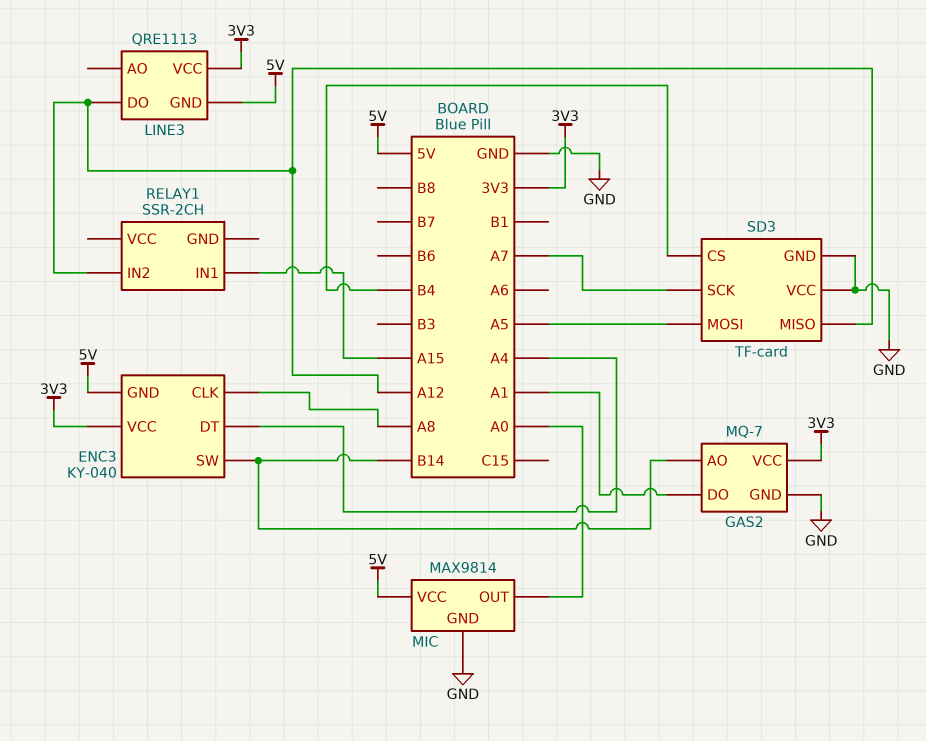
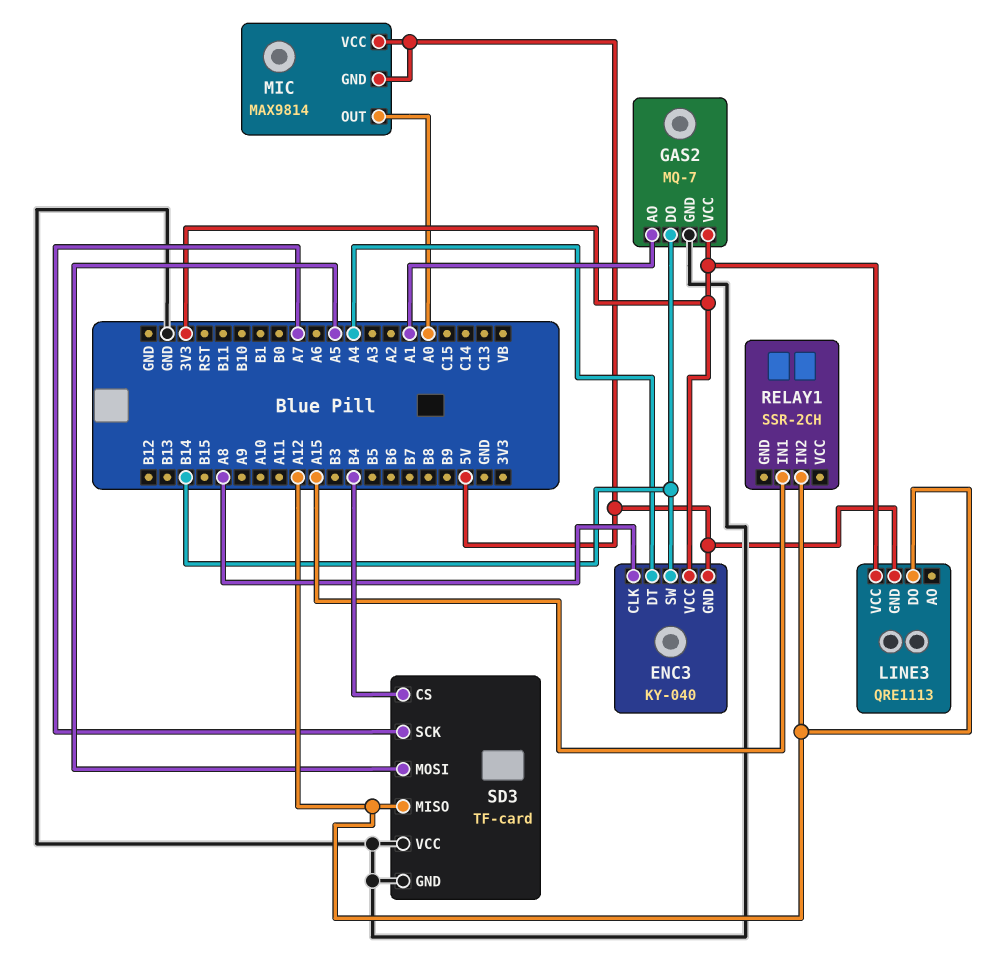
GAS2 pin AO: B14 -> A1
GAS2 pin DO: A1 -> B14
MIC pin GND: GND -> 5V

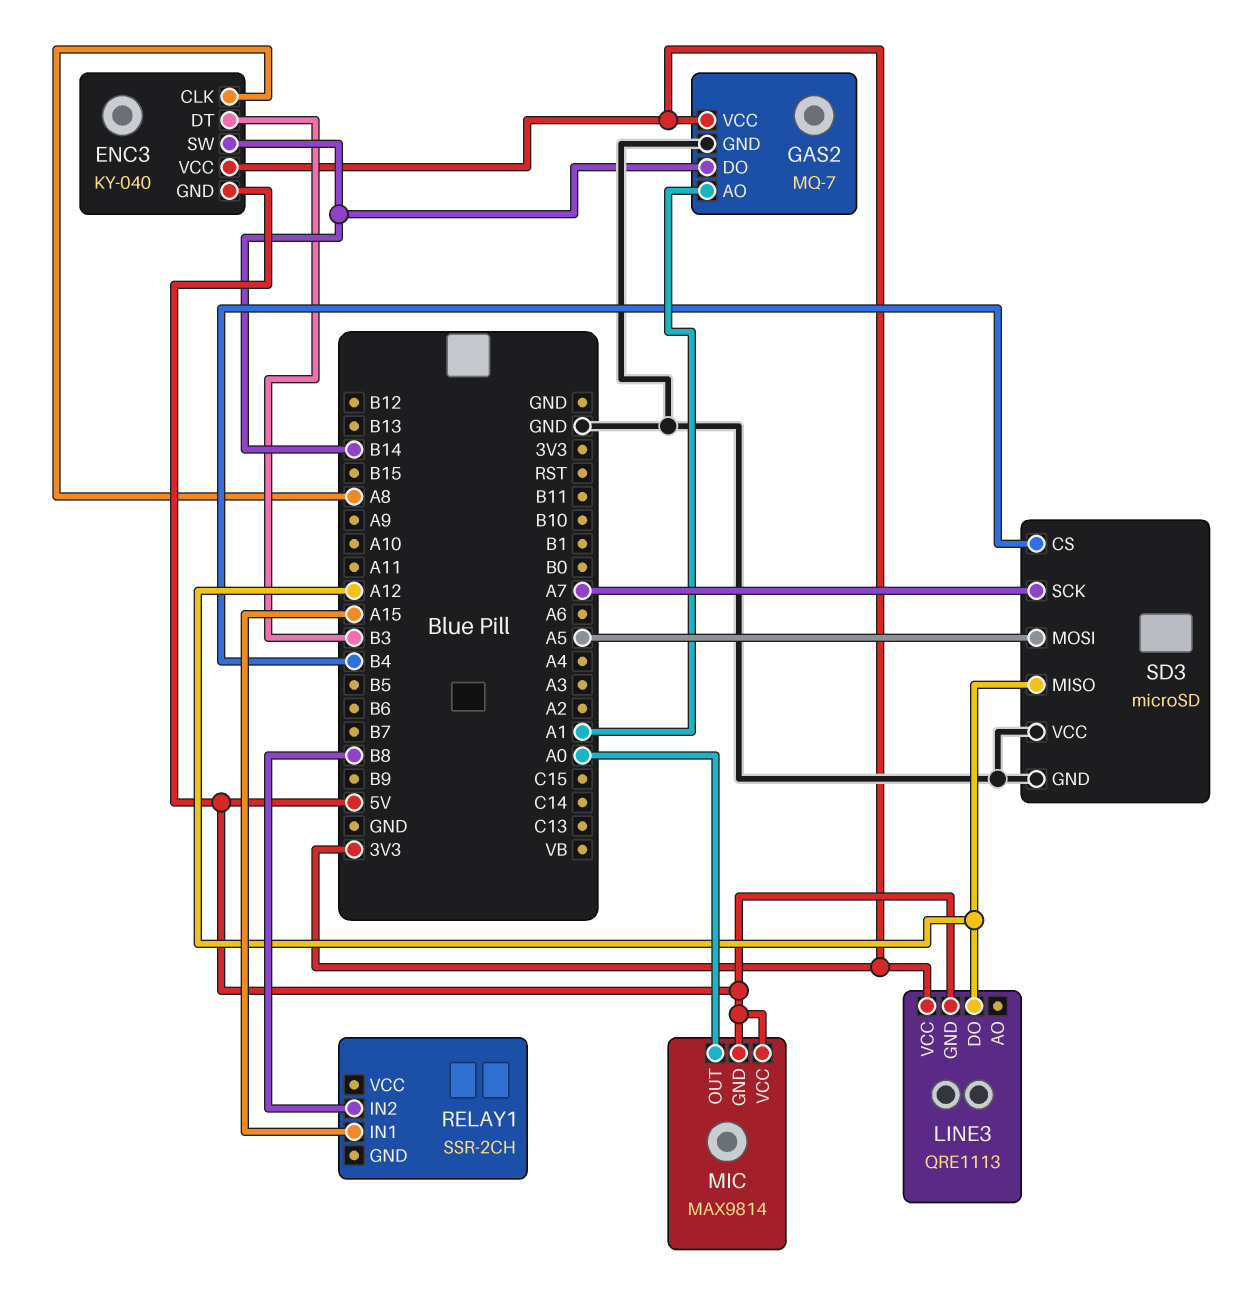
ENC3 pin DT: A4 -> B3
RELAY1 pin IN2: A12 -> B8
SD3: TF-card -> microSD

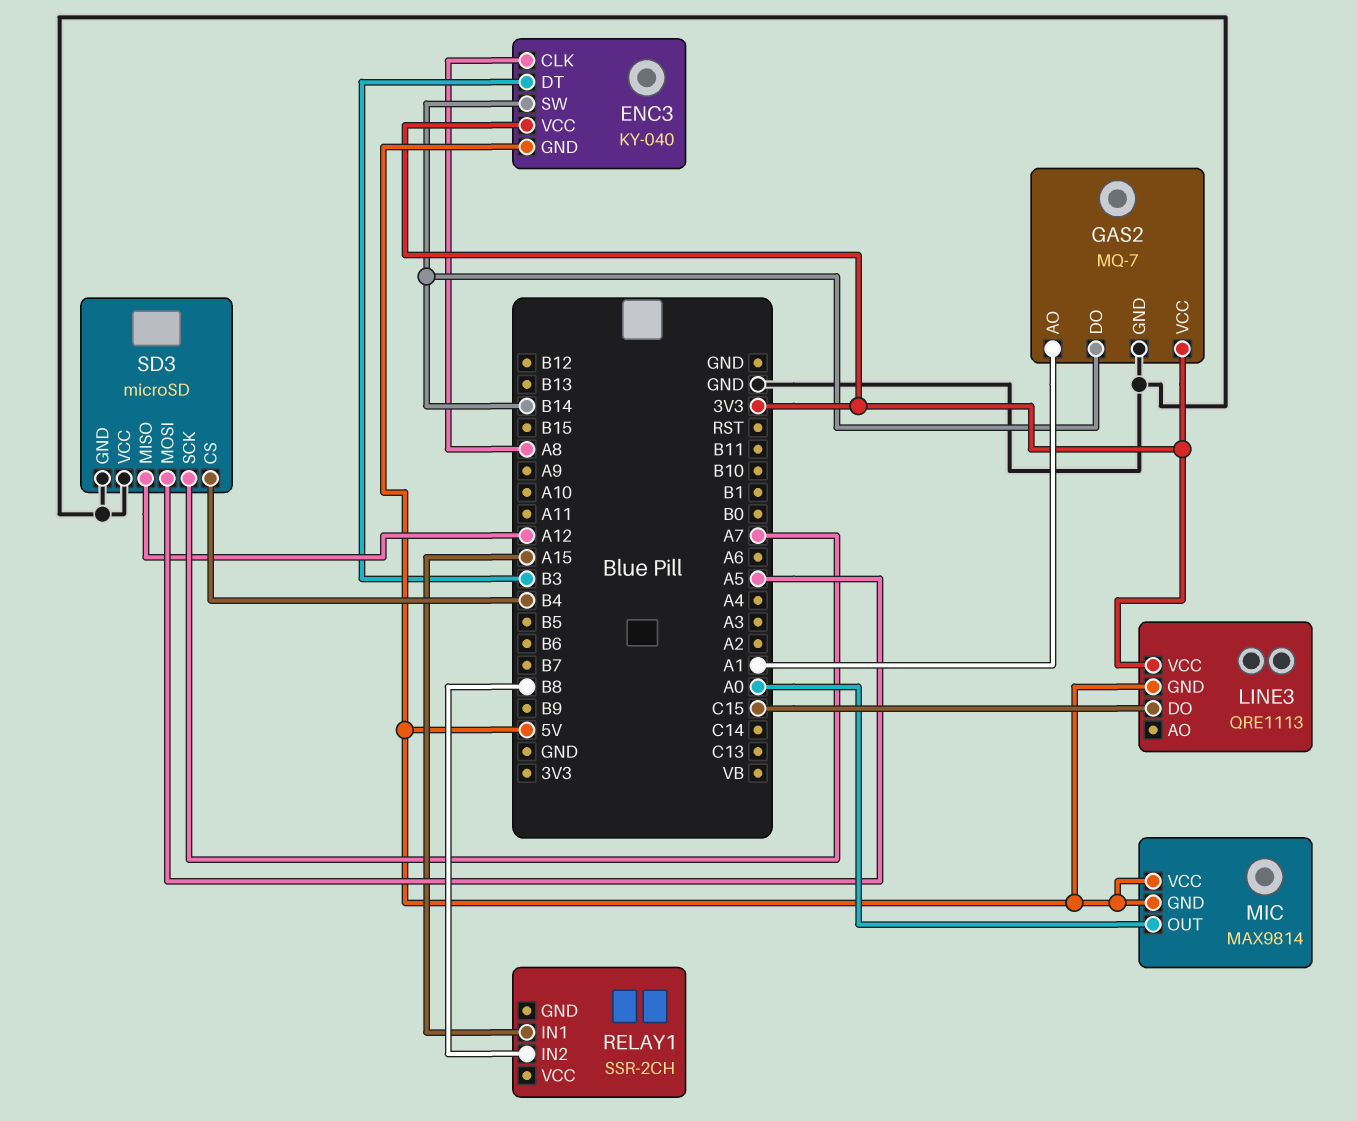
LINE3 pin DO: A12 -> C15

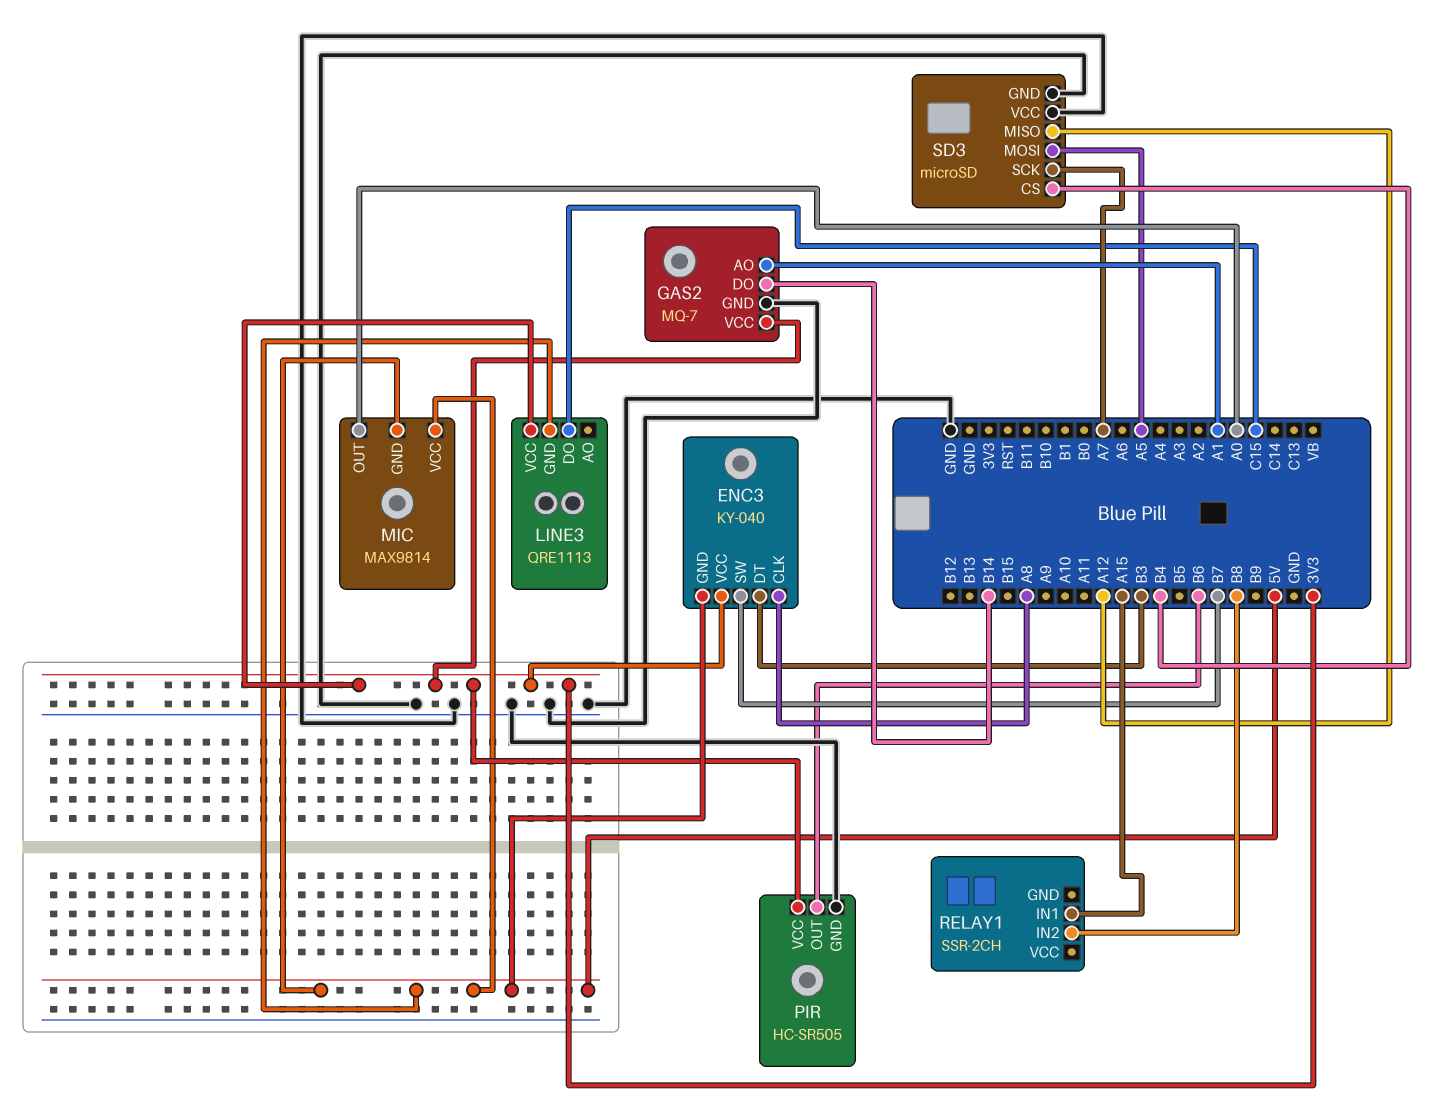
ENC3 pin SW: B14 -> B7
PIR: none -> HC-SR505
PIR pin GND: none -> GND
PIR pin OUT: none -> B6
PIR pin VCC: none -> 3V3

